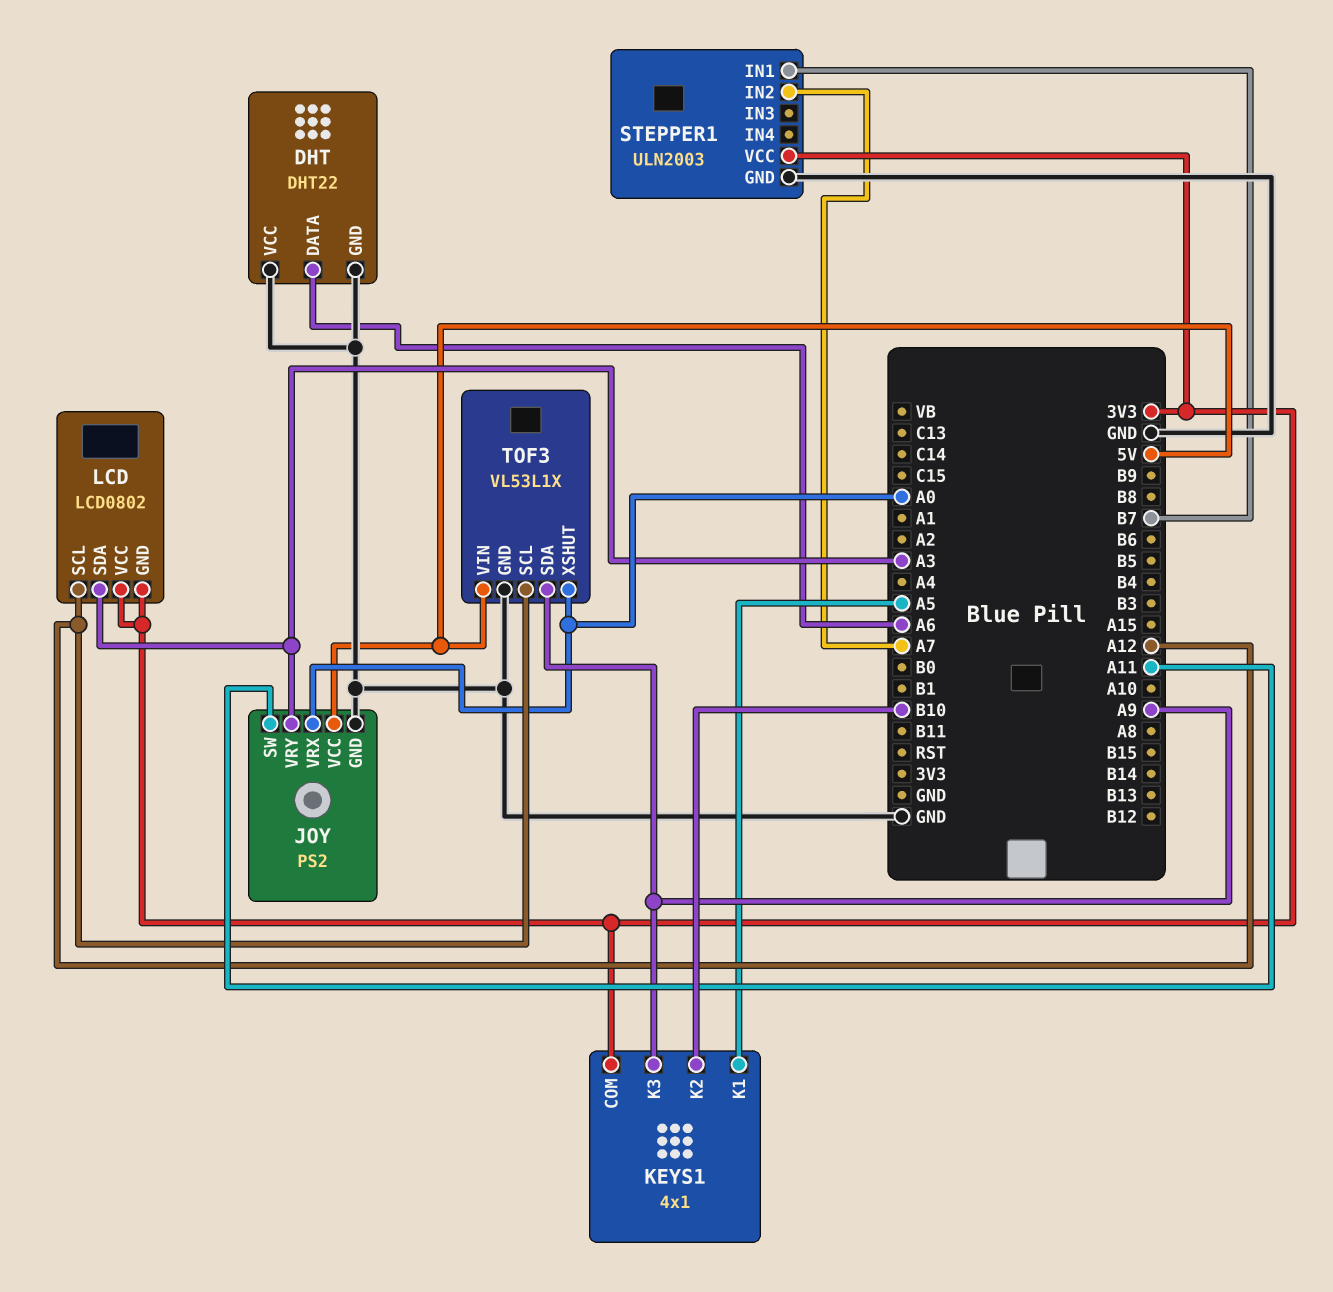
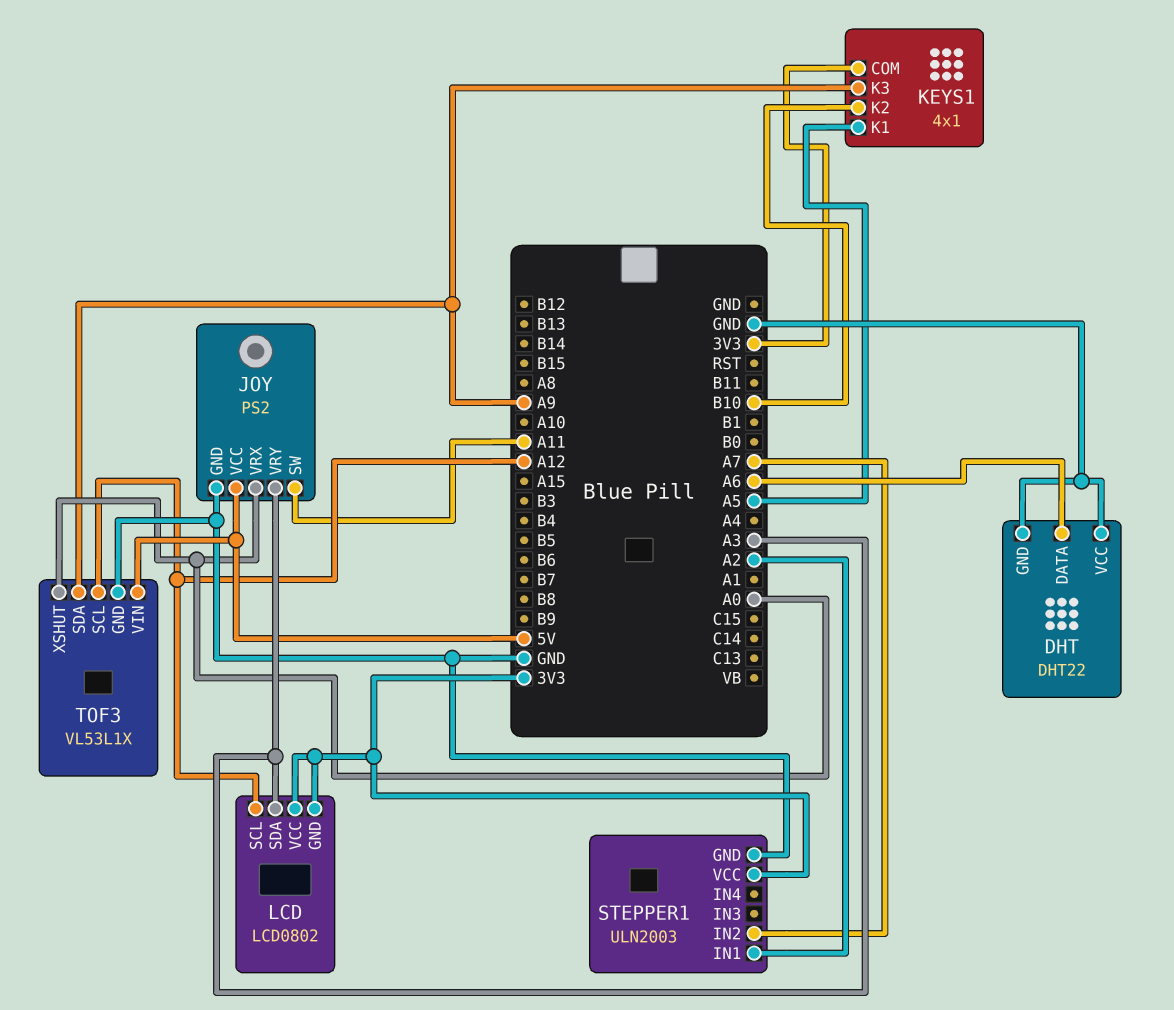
STEPPER1 pin IN1: B7 -> A2

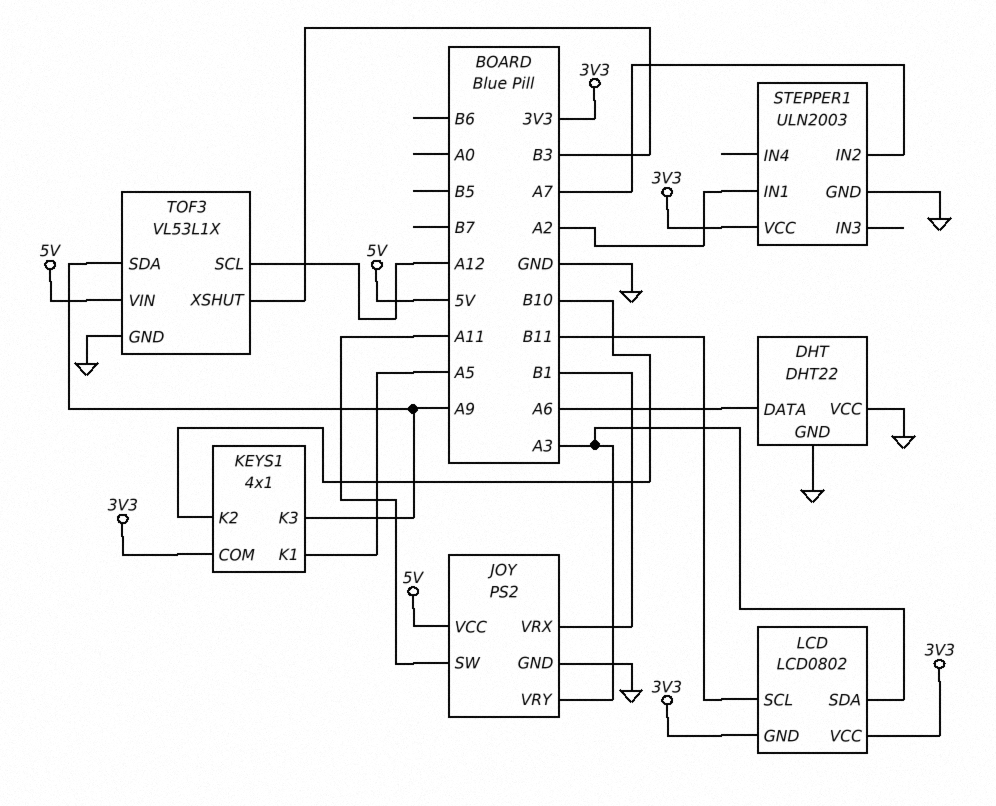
JOY pin VRX: A0 -> B1
LCD pin SCL: A12 -> B11
TOF3 pin XSHUT: A0 -> B3

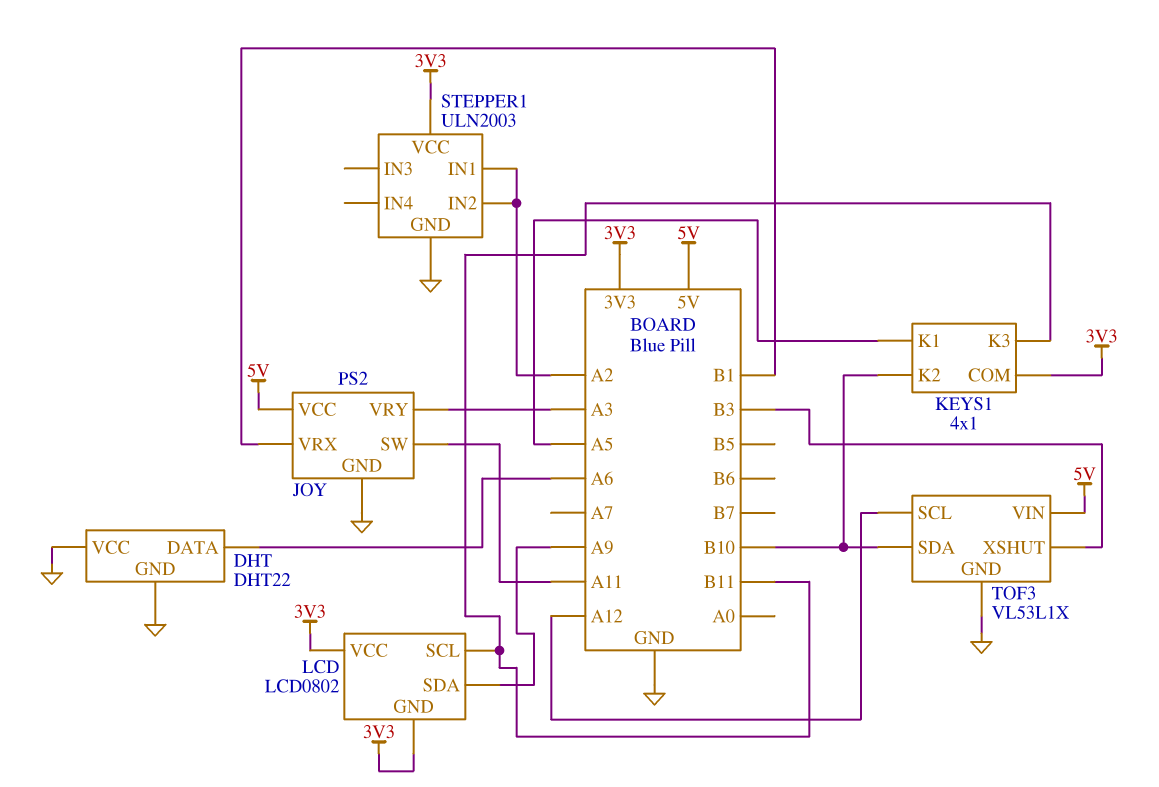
KEYS1 pin K3: A9 -> B11
LCD pin SDA: A3 -> A9
STEPPER1 pin IN2: A7 -> A2
TOF3 pin SDA: A9 -> B10

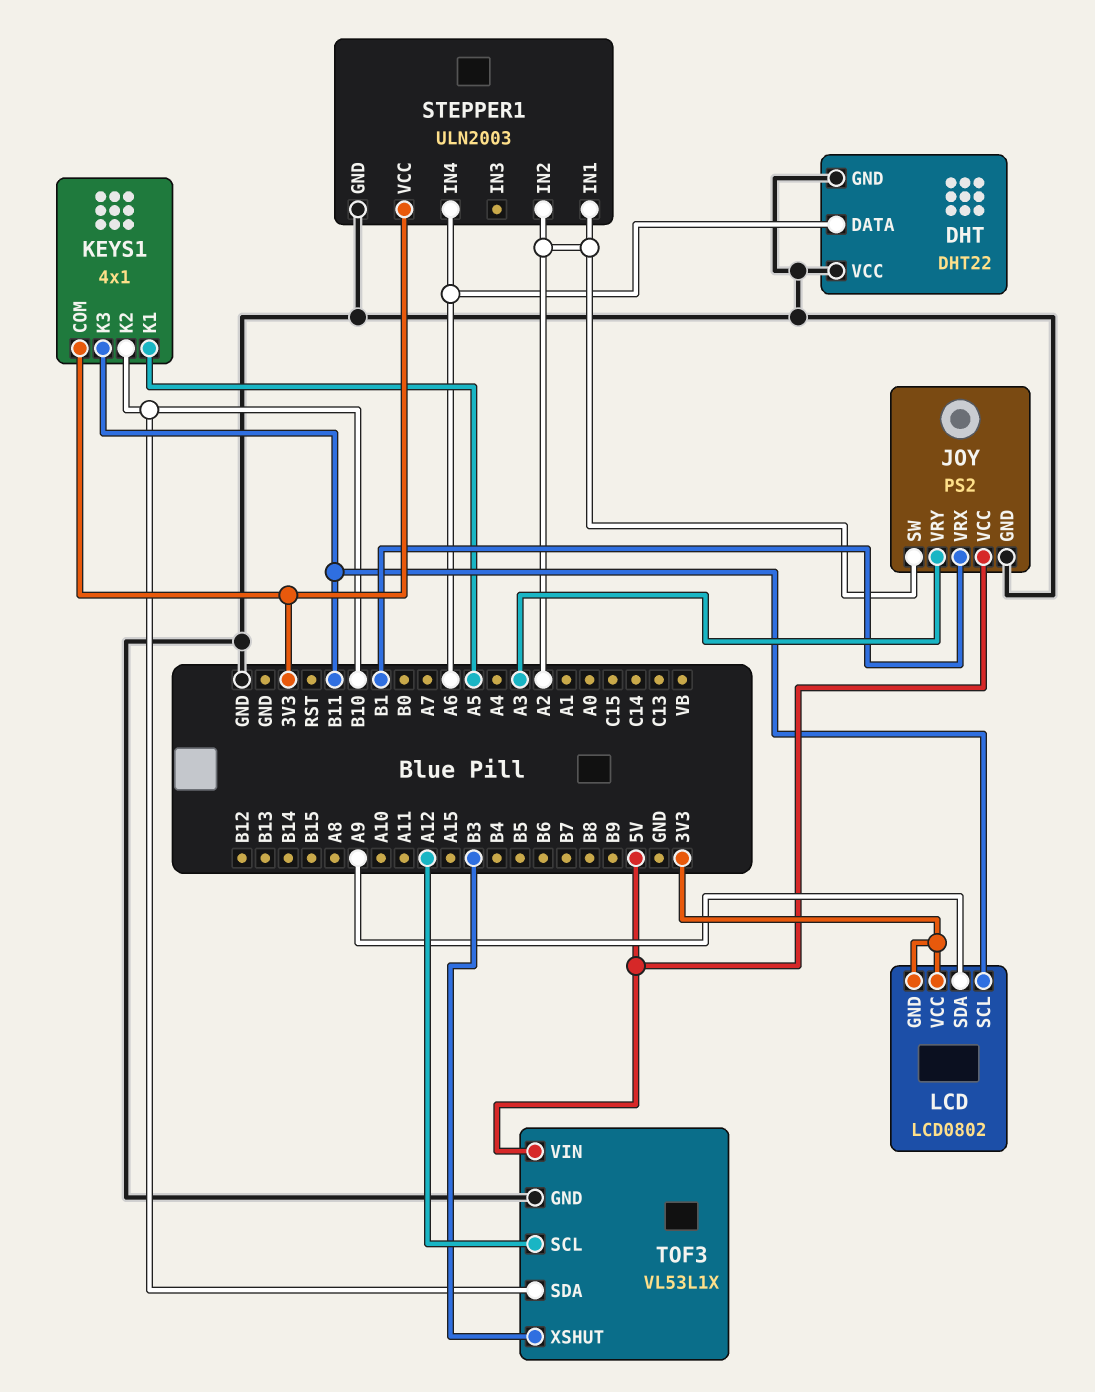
JOY pin SW: A11 -> A2
STEPPER1 pin IN4: none -> A6

